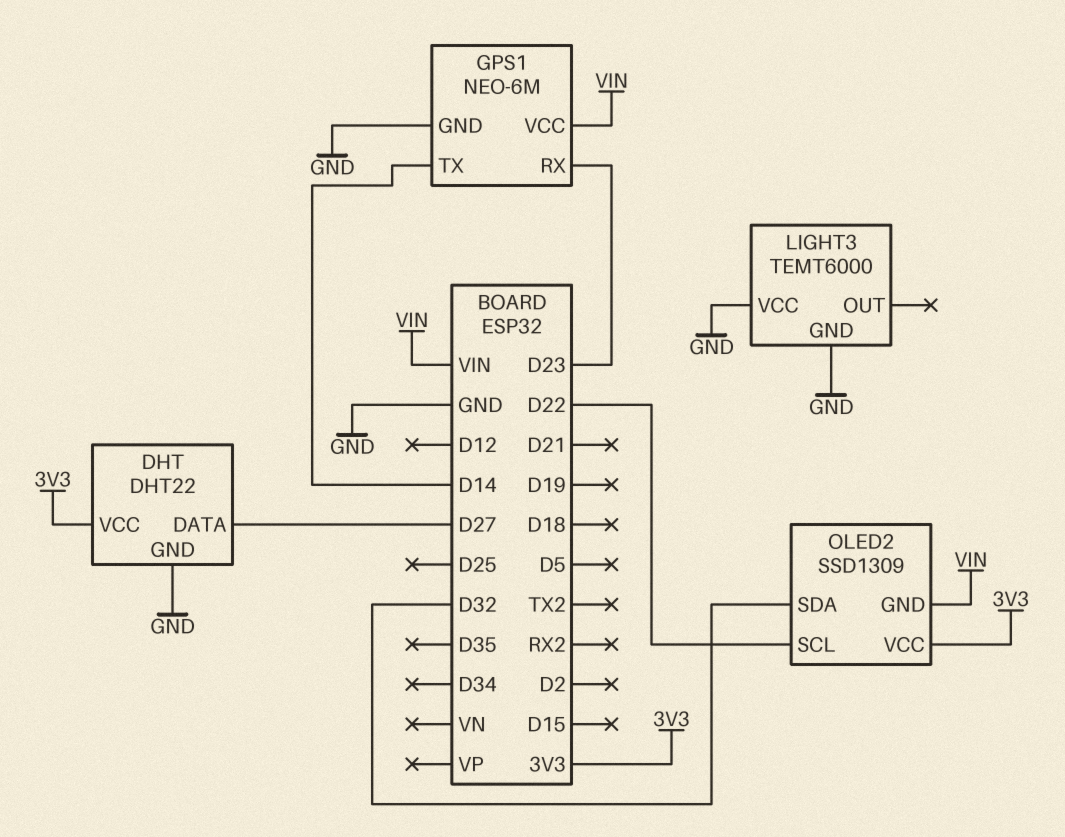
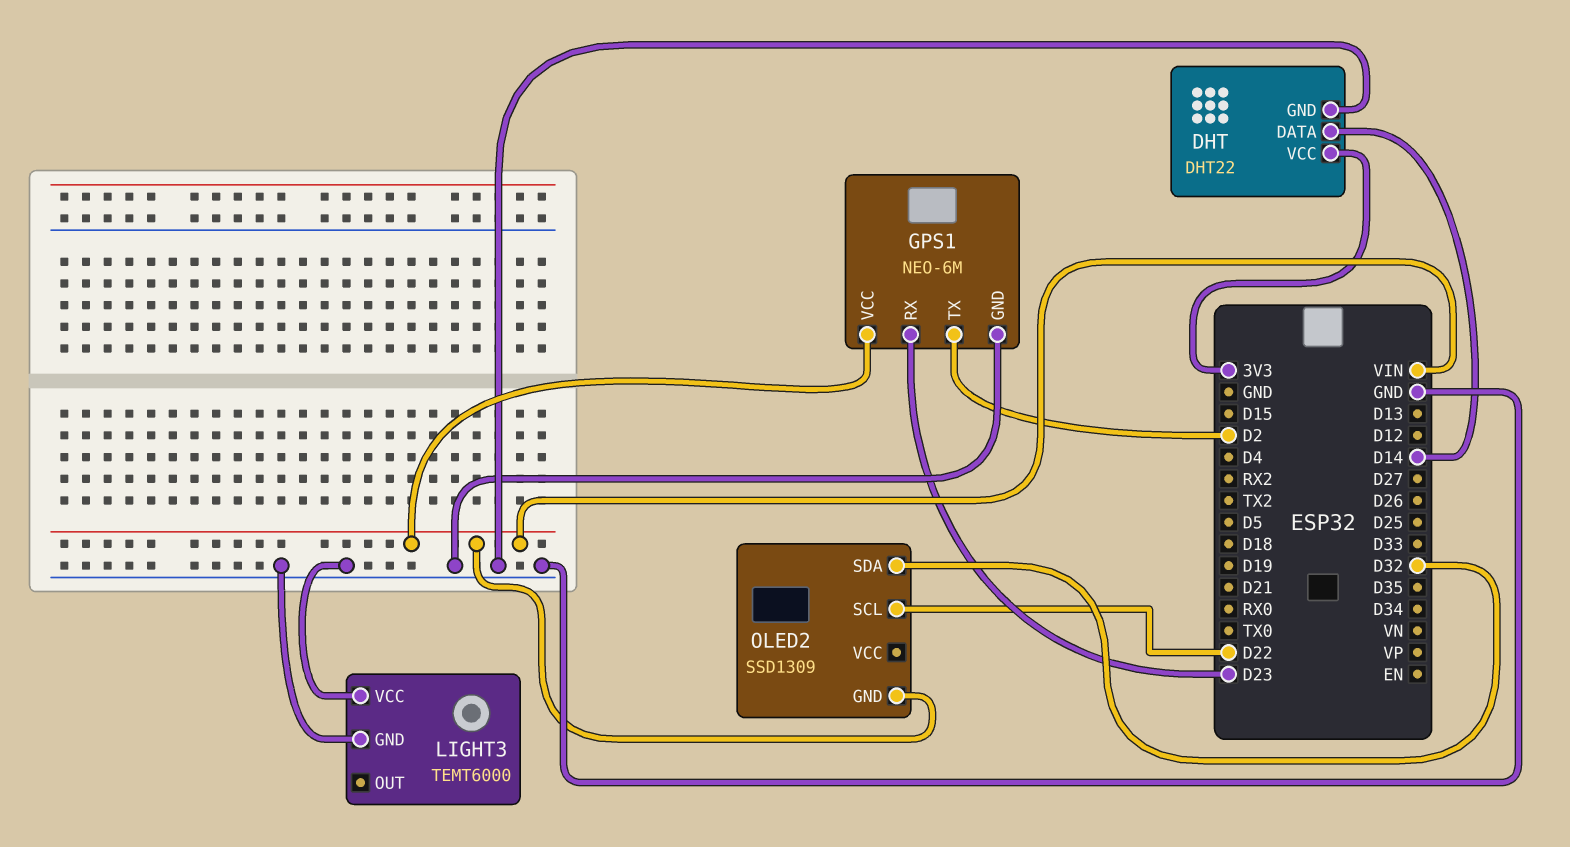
DHT pin DATA: D27 -> D14
GPS1 pin TX: D14 -> D2
OLED2 pin VCC: 3V3 -> none

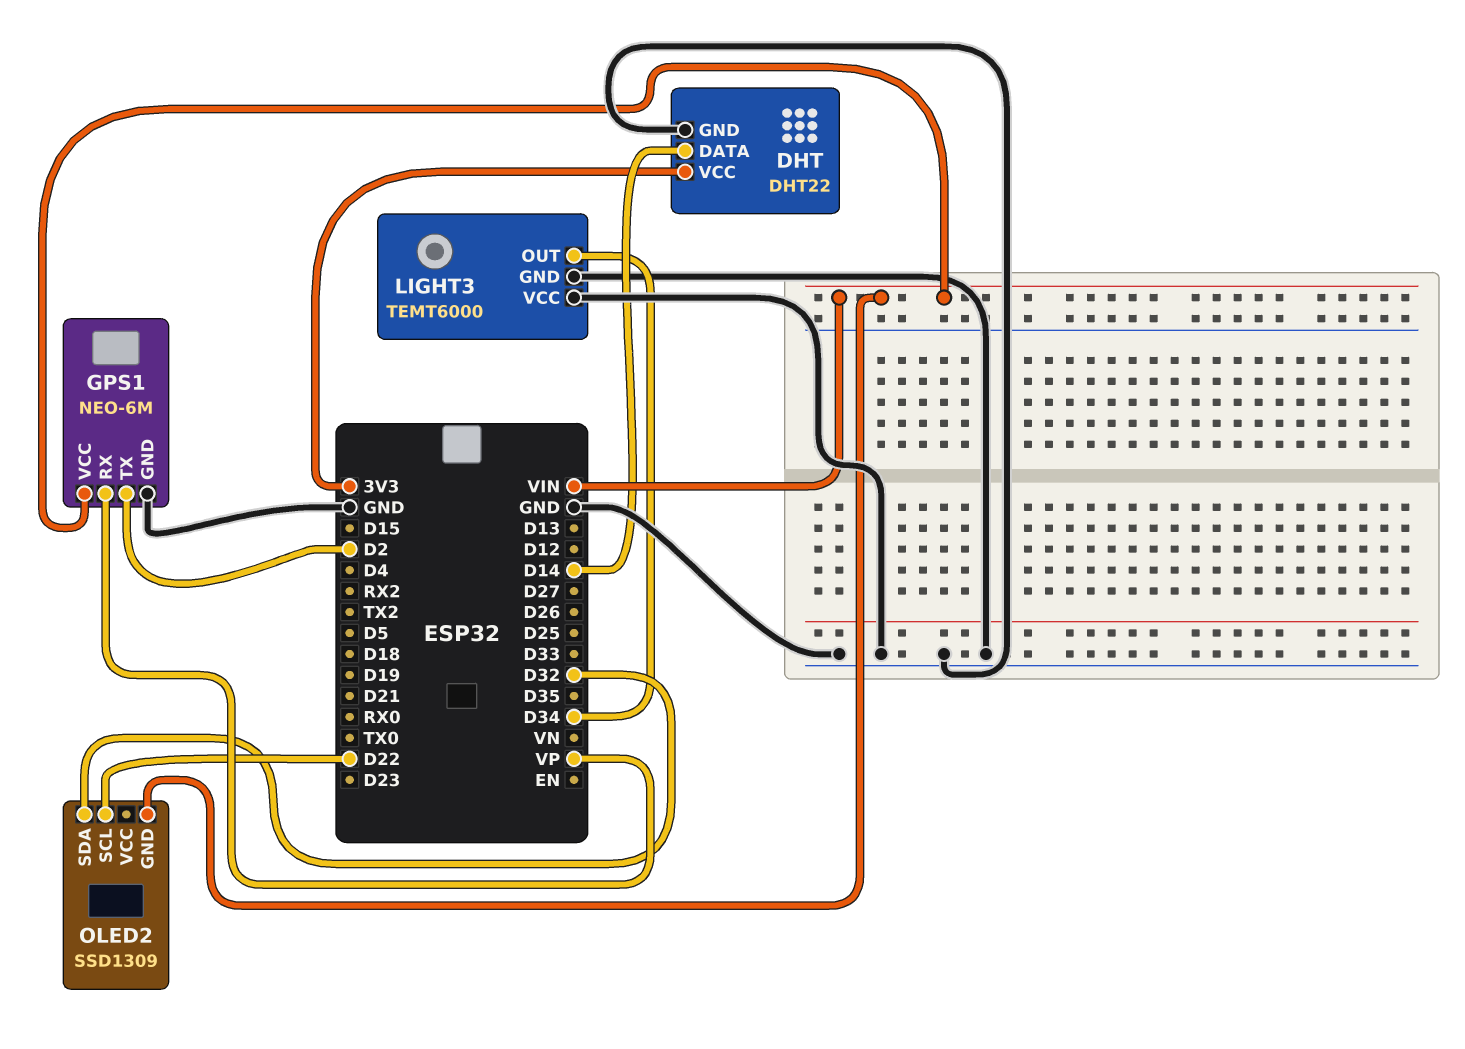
GPS1 pin RX: D23 -> VP
LIGHT3 pin OUT: none -> D34

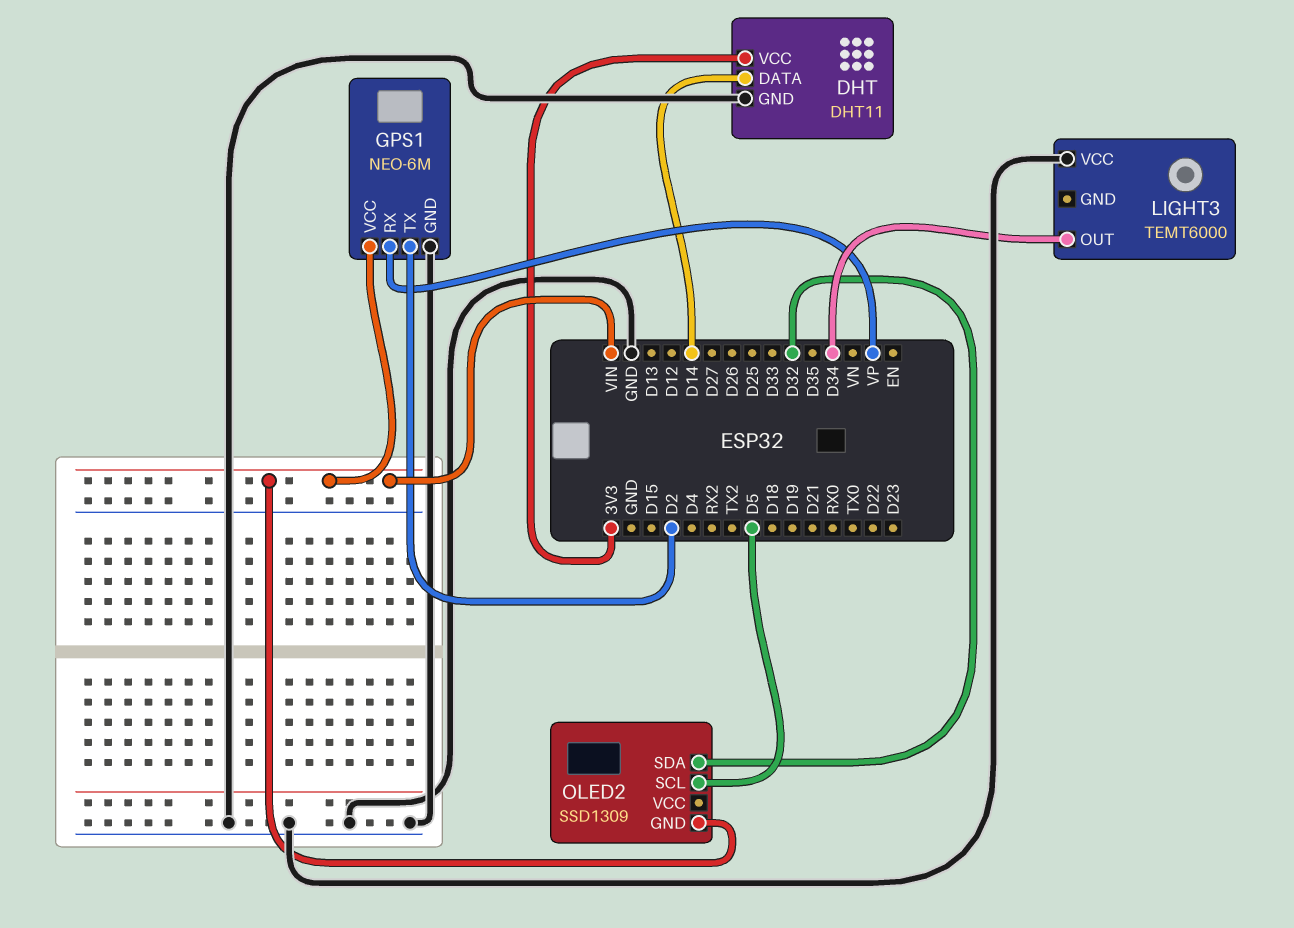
DHT: DHT22 -> DHT11
LIGHT3 pin GND: GND -> none
OLED2 pin SCL: D22 -> D5

